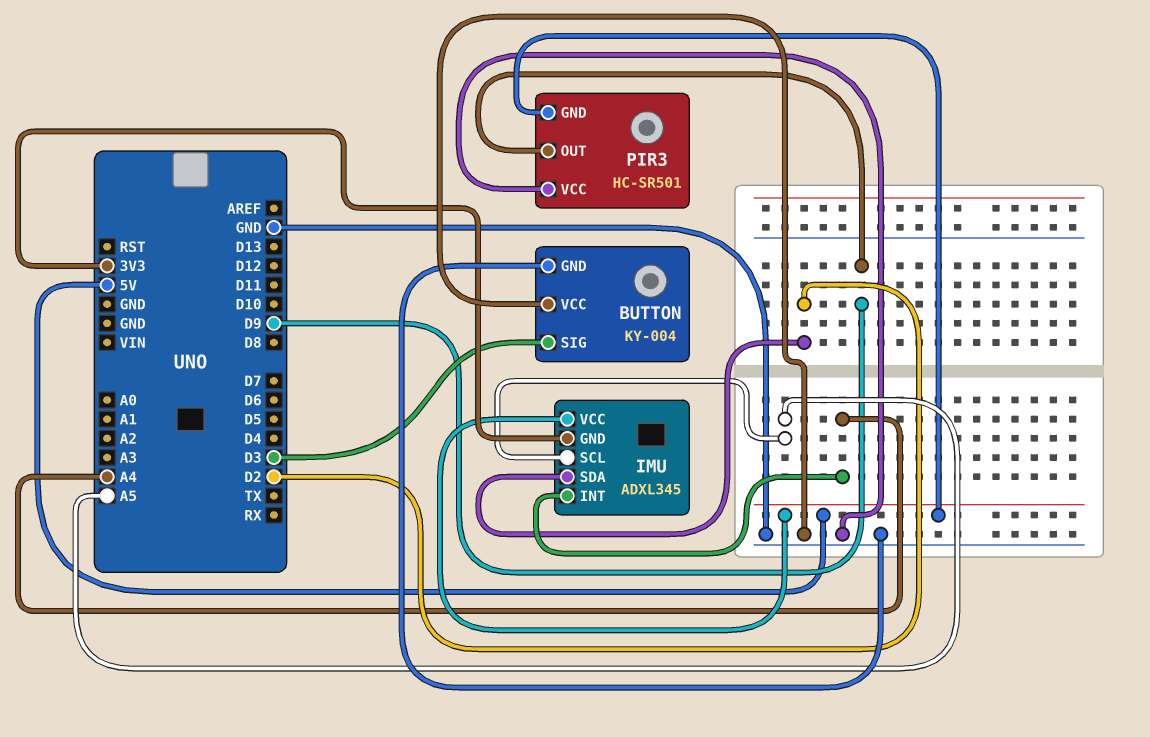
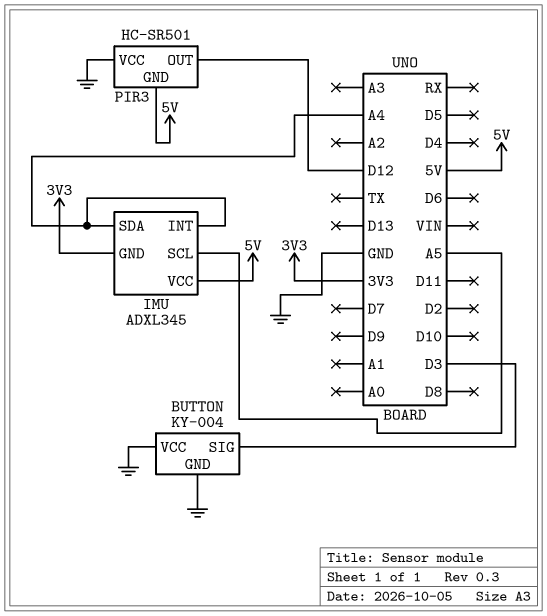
IMU pin SDA: D2 -> A4
PIR3 pin OUT: D9 -> D12

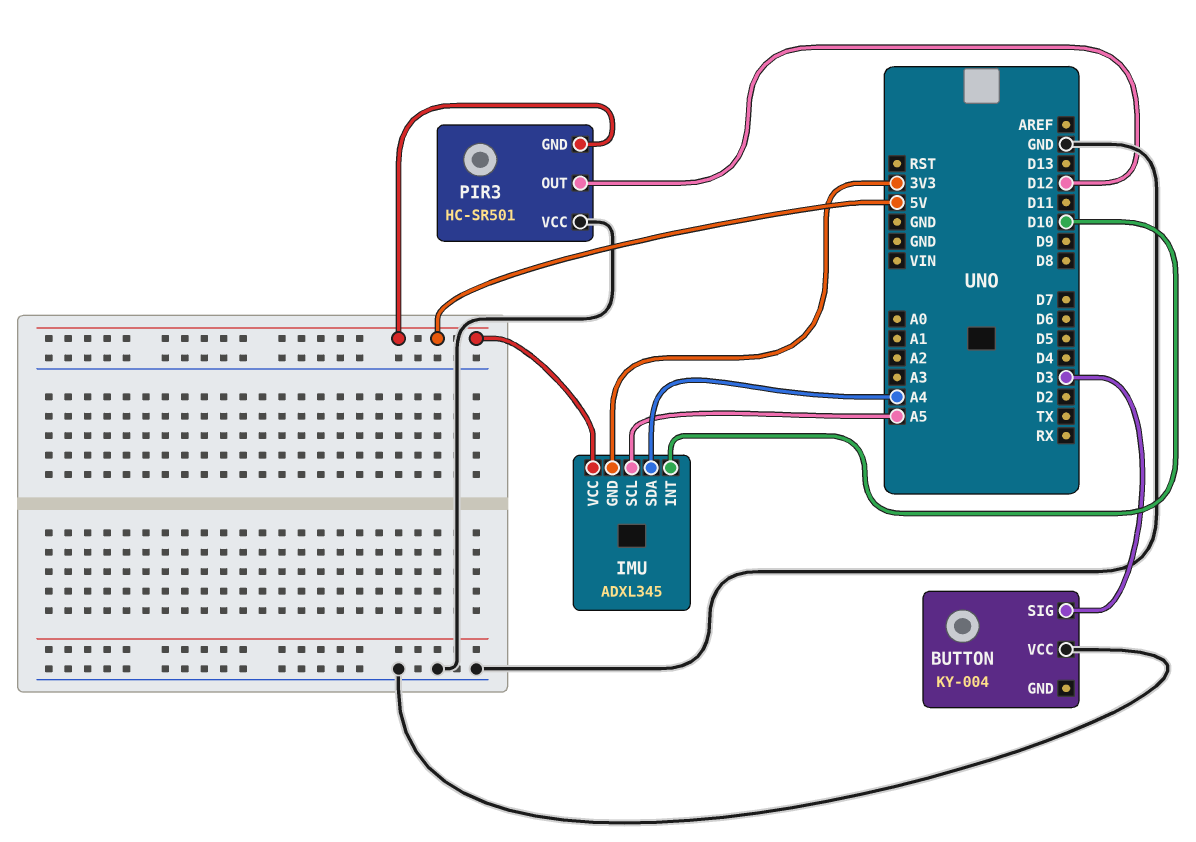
BUTTON pin GND: GND -> none
IMU pin INT: A4 -> D10

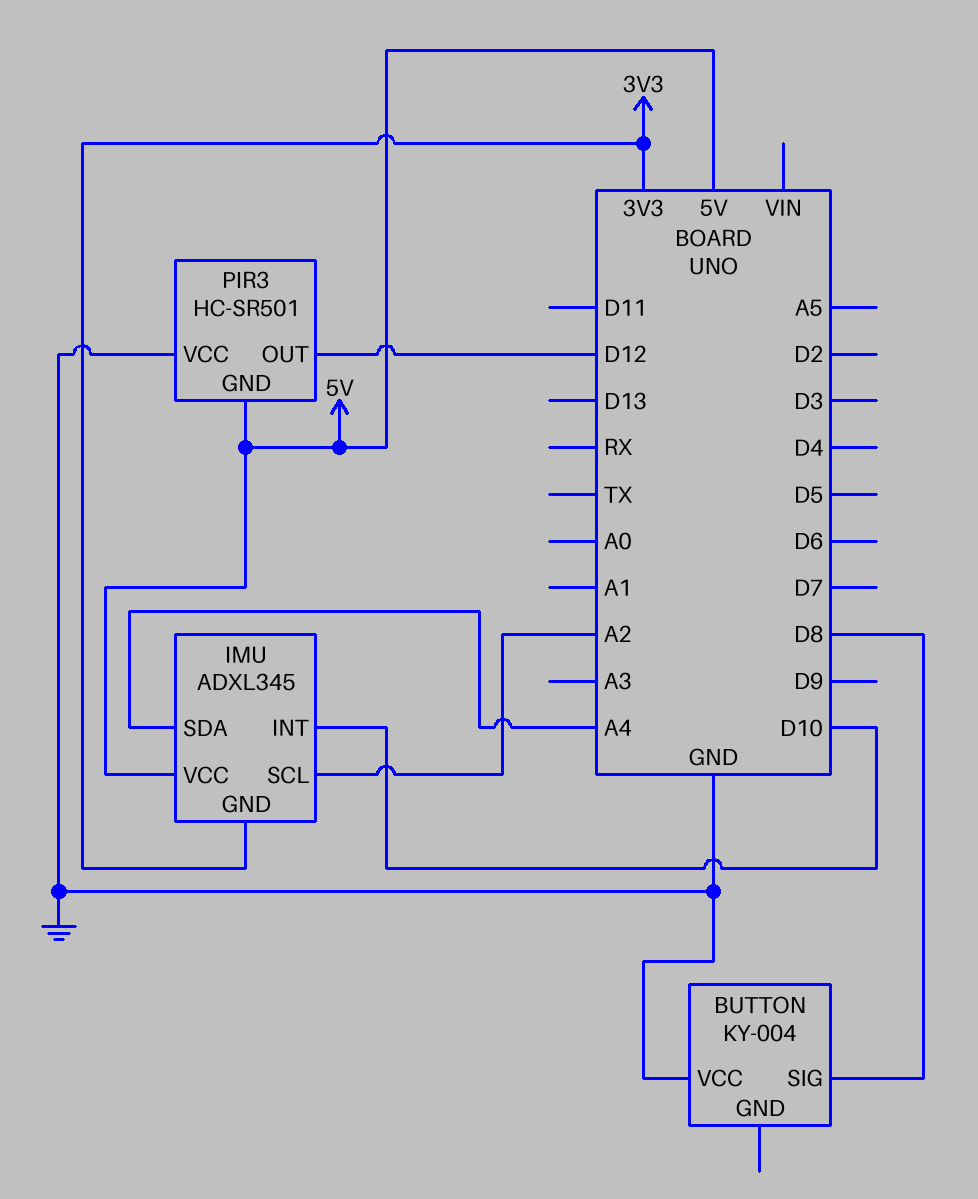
BUTTON pin SIG: D3 -> D8
IMU pin SCL: A5 -> A2

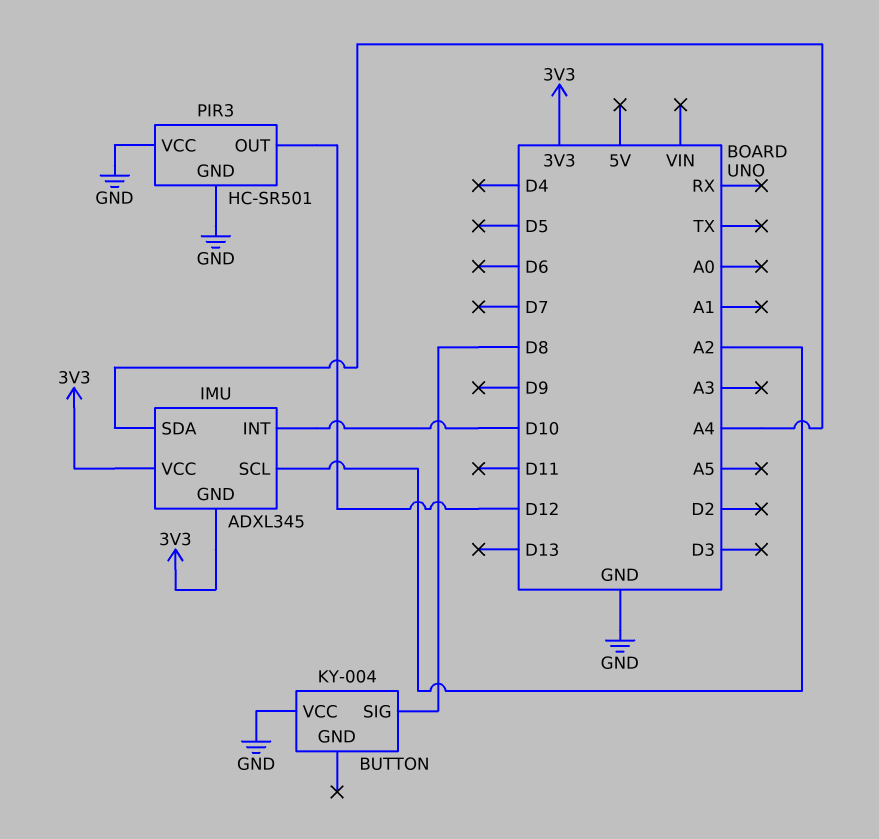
IMU pin VCC: 5V -> 3V3
PIR3 pin GND: 5V -> GND

